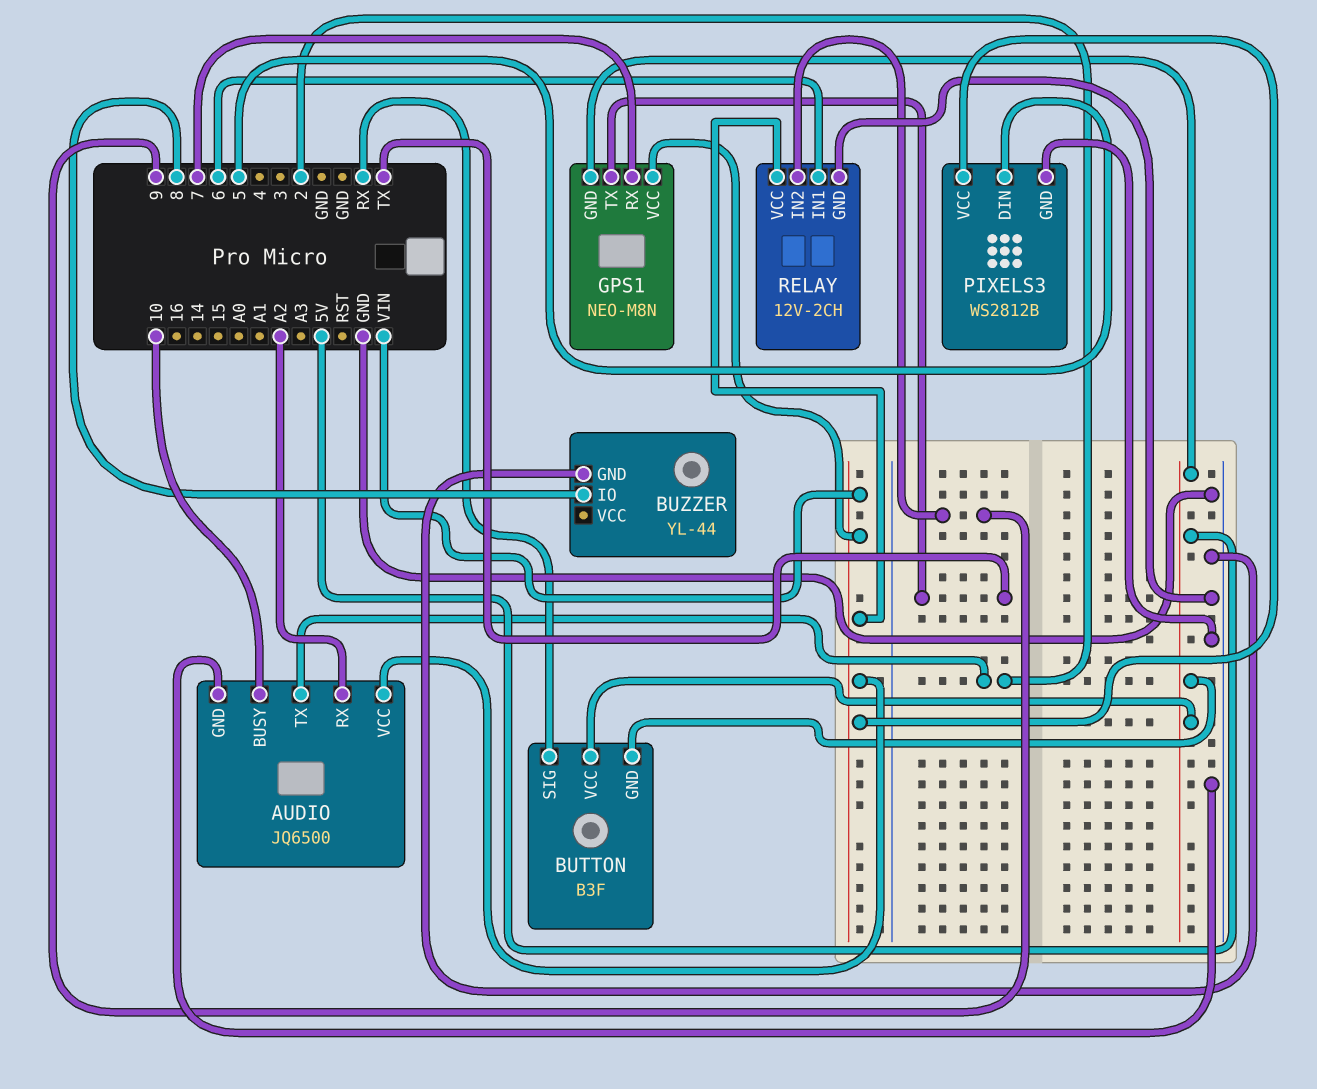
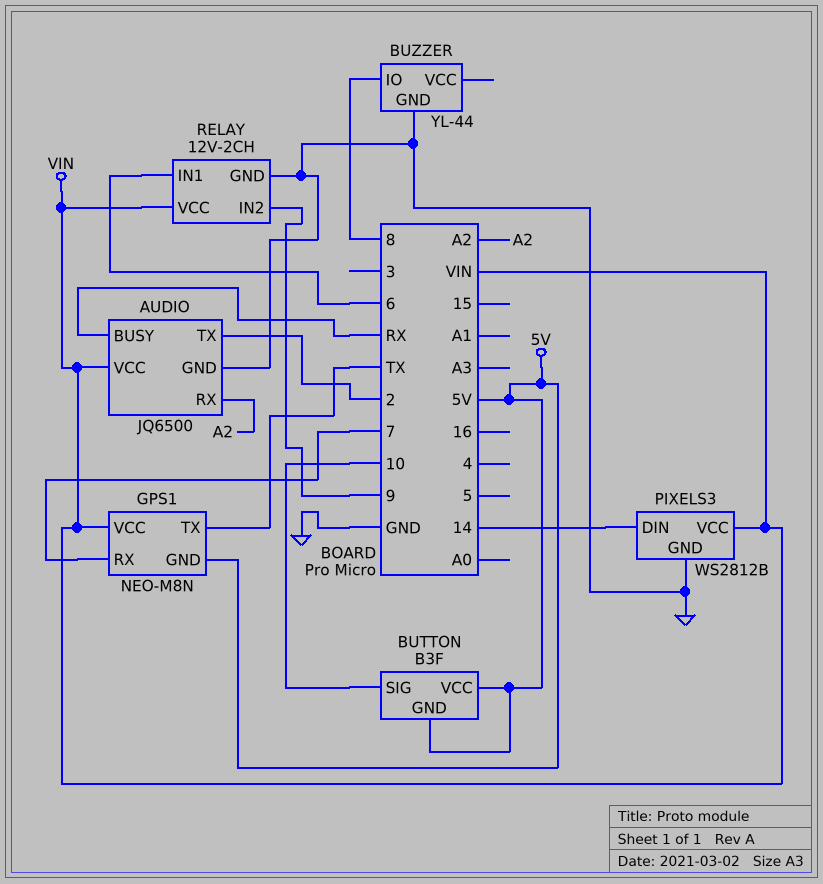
AUDIO pin BUSY: 10 -> RX
BUTTON pin SIG: RX -> 10
PIXELS3 pin DIN: 5 -> 14

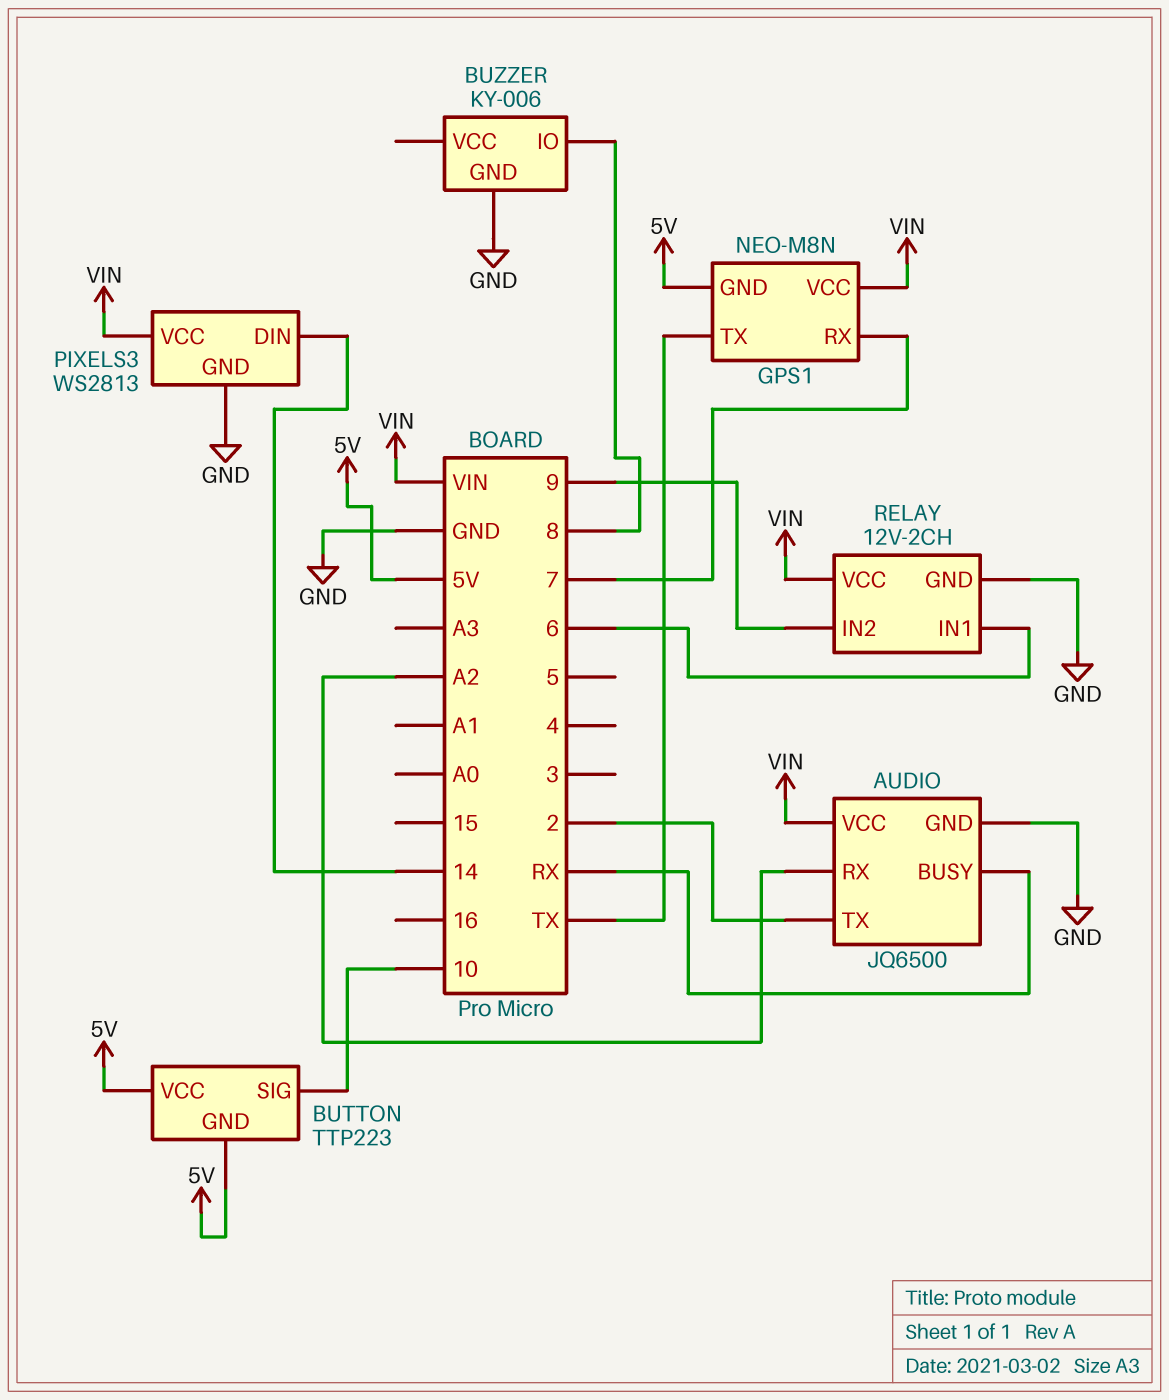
BUTTON: B3F -> TTP223
BUZZER: YL-44 -> KY-006
PIXELS3: WS2812B -> WS2813

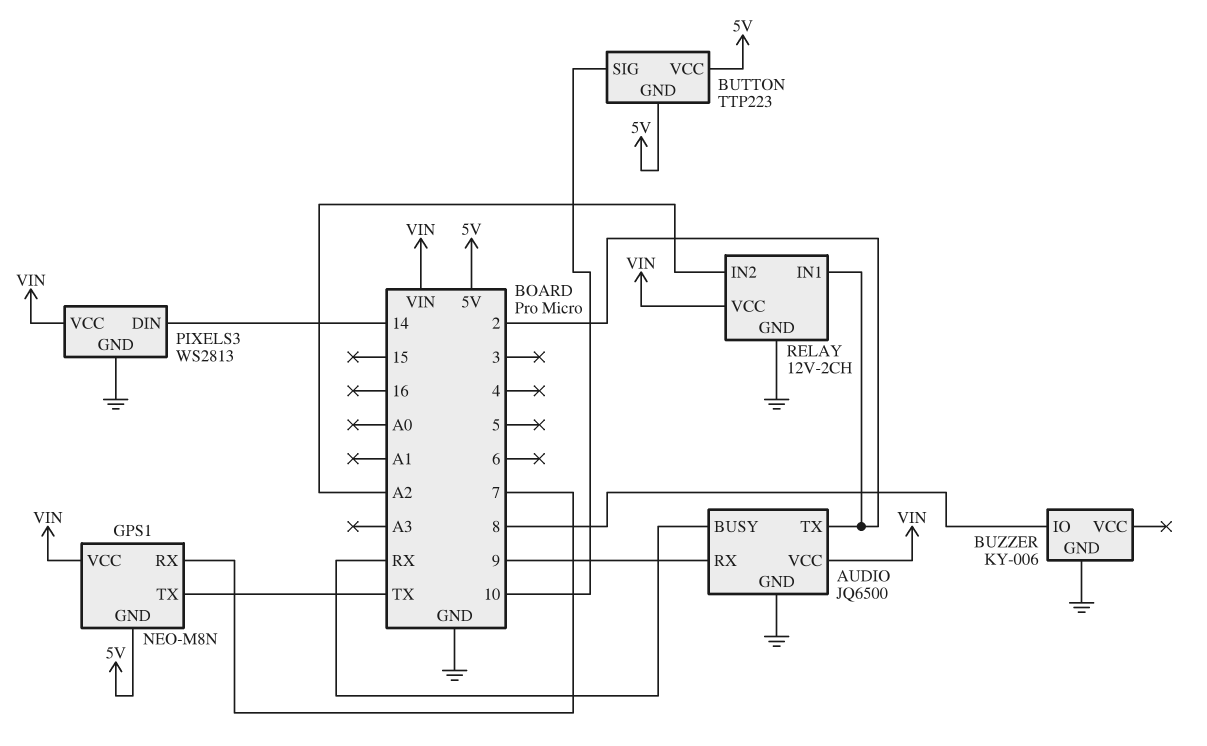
AUDIO pin RX: A2 -> 9
RELAY pin IN1: 6 -> 2
RELAY pin IN2: 9 -> A2

